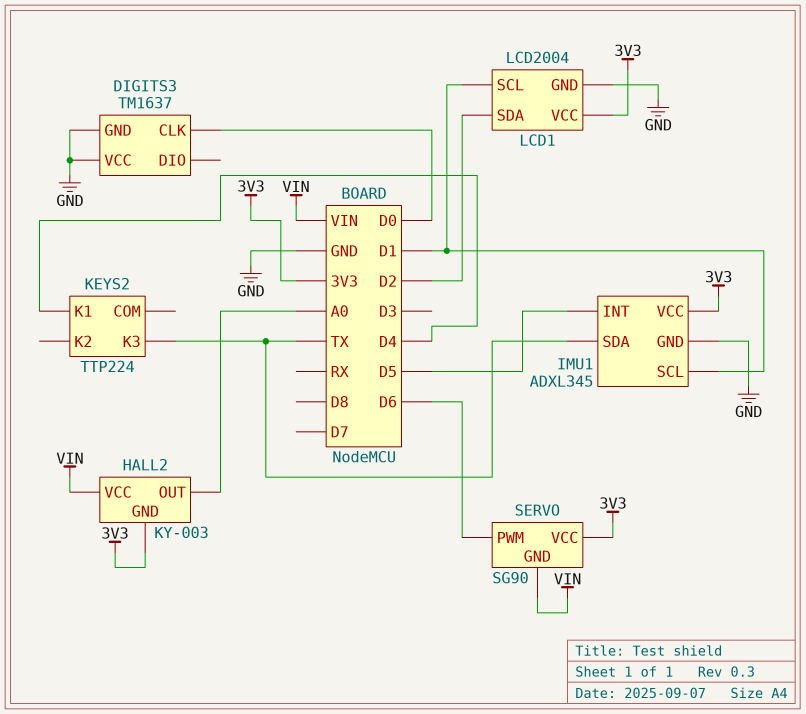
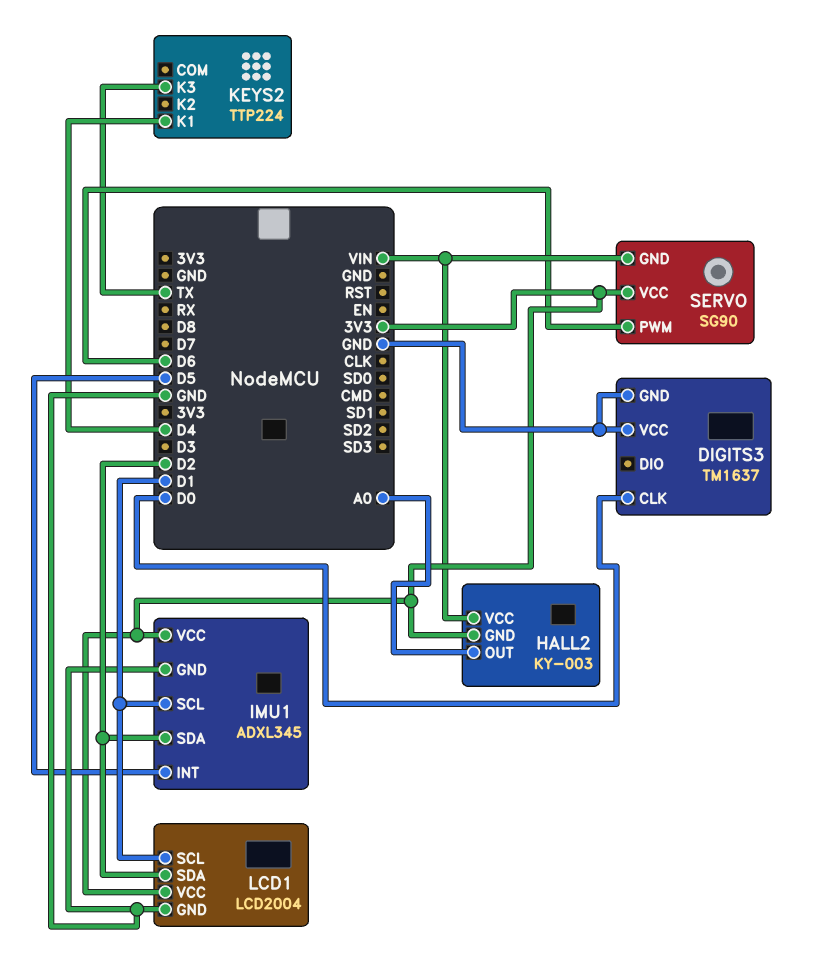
IMU1 pin SDA: TX -> D2

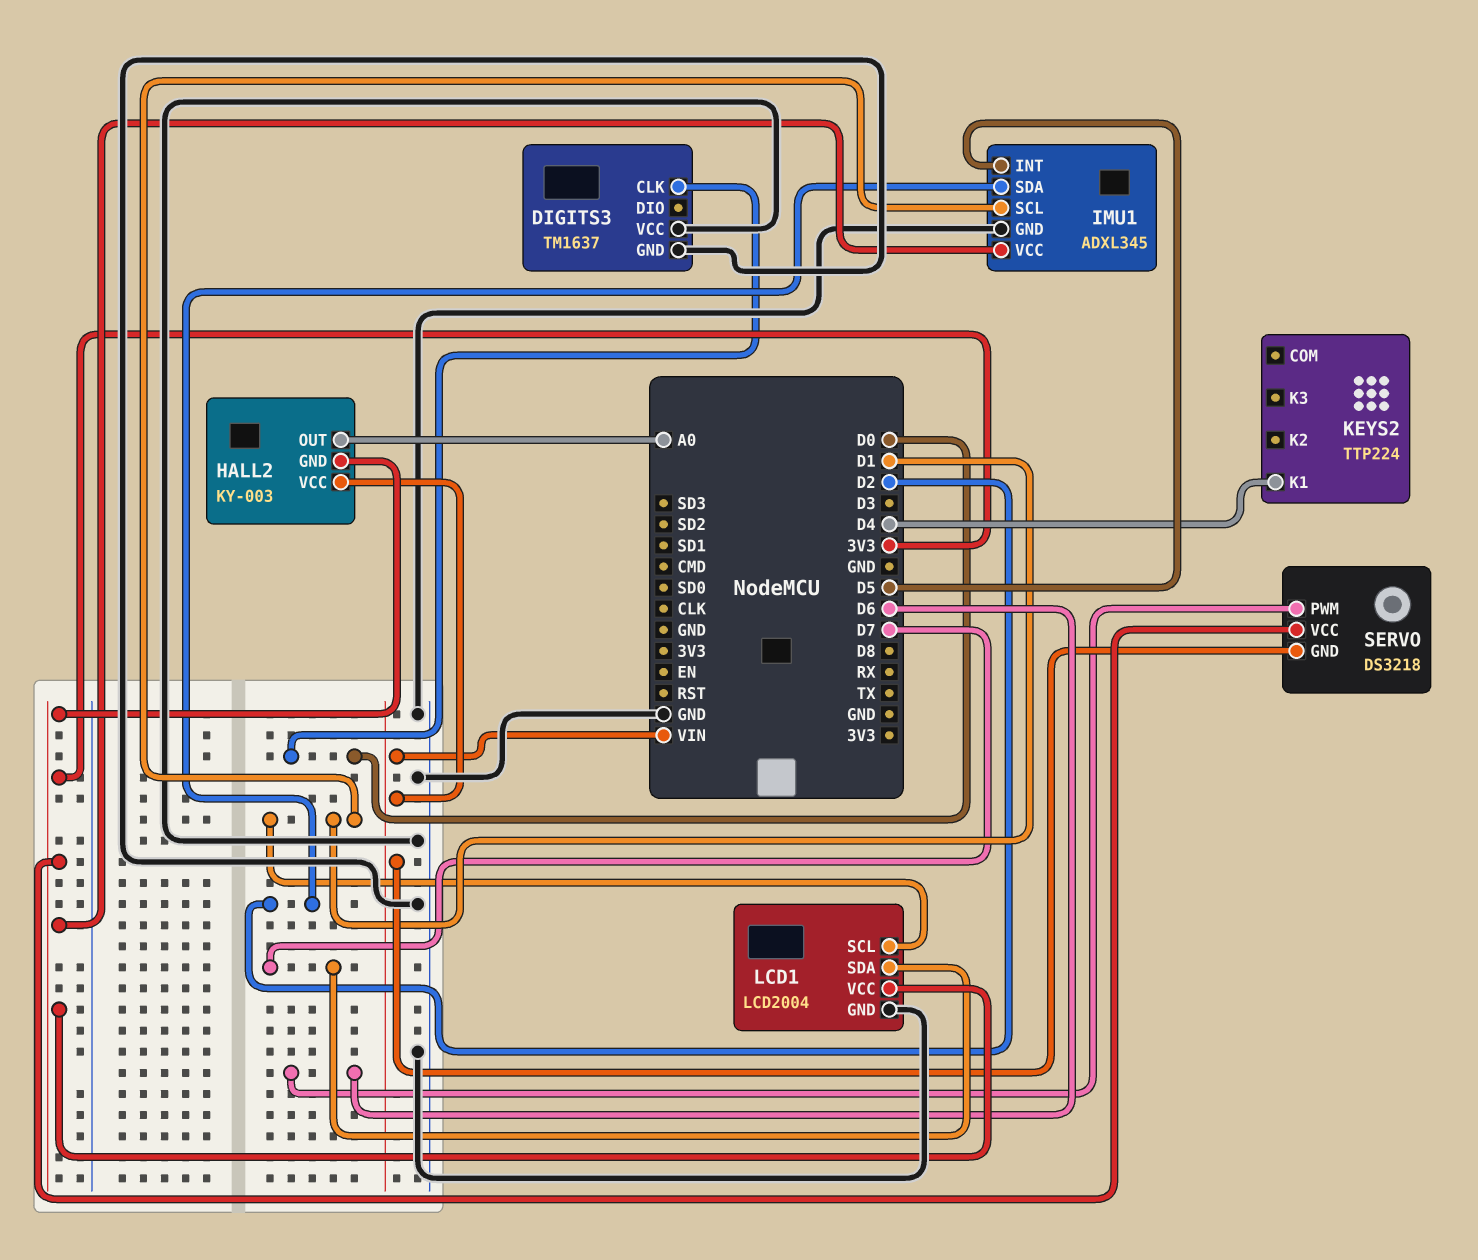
KEYS2 pin K3: TX -> none
LCD1 pin SDA: D2 -> D7
SERVO: SG90 -> DS3218

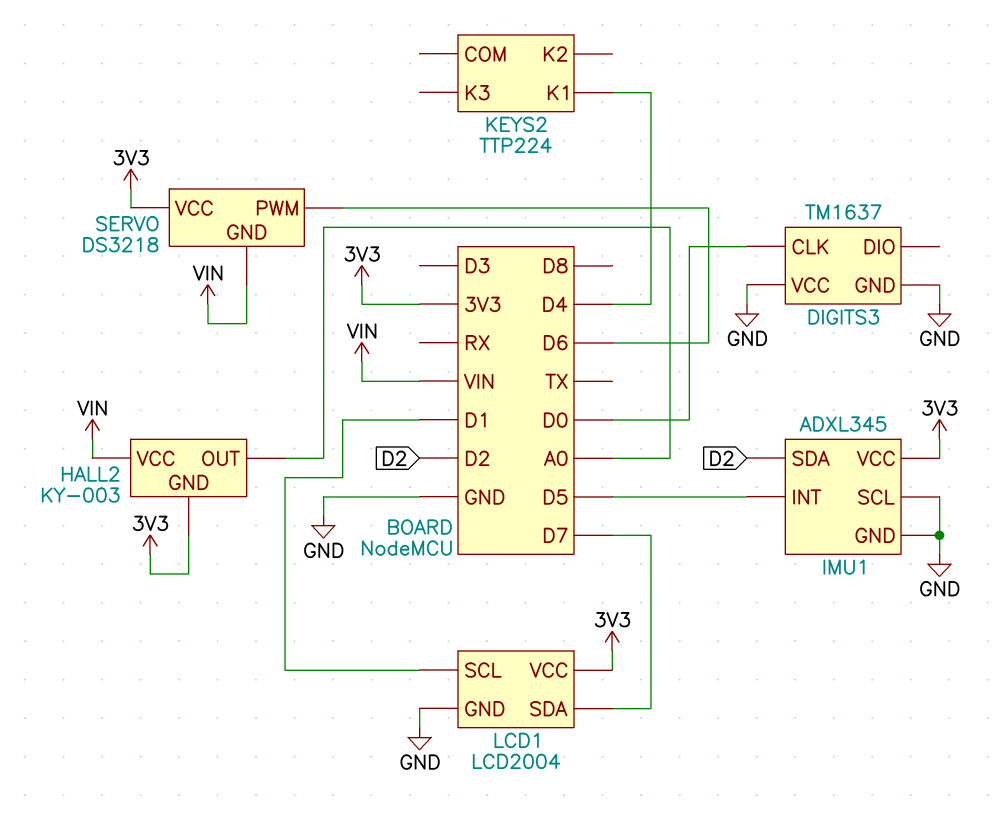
IMU1 pin SCL: D1 -> GND

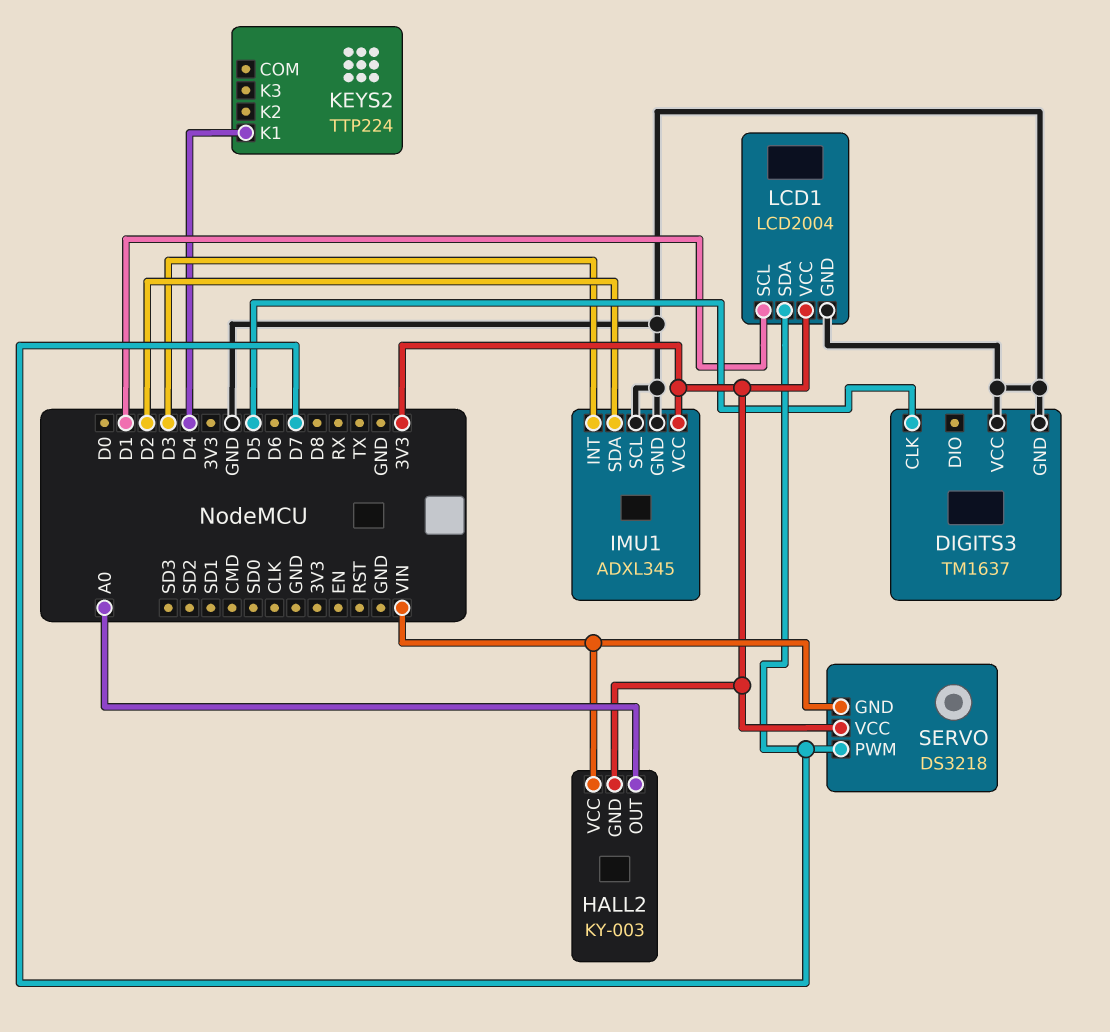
DIGITS3 pin CLK: D0 -> D5
IMU1 pin INT: D5 -> D3
SERVO pin PWM: D6 -> D7

